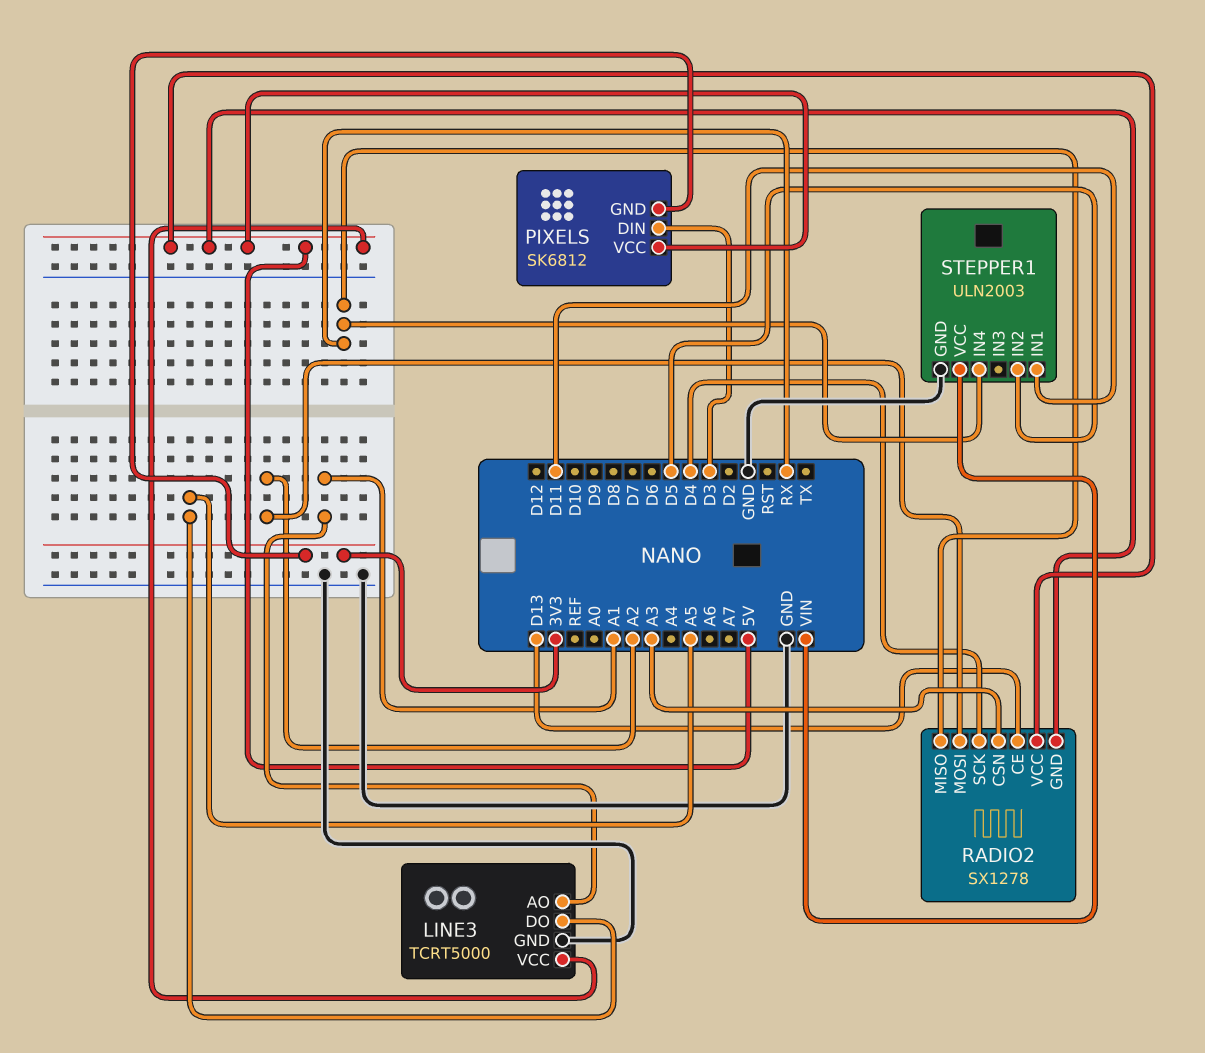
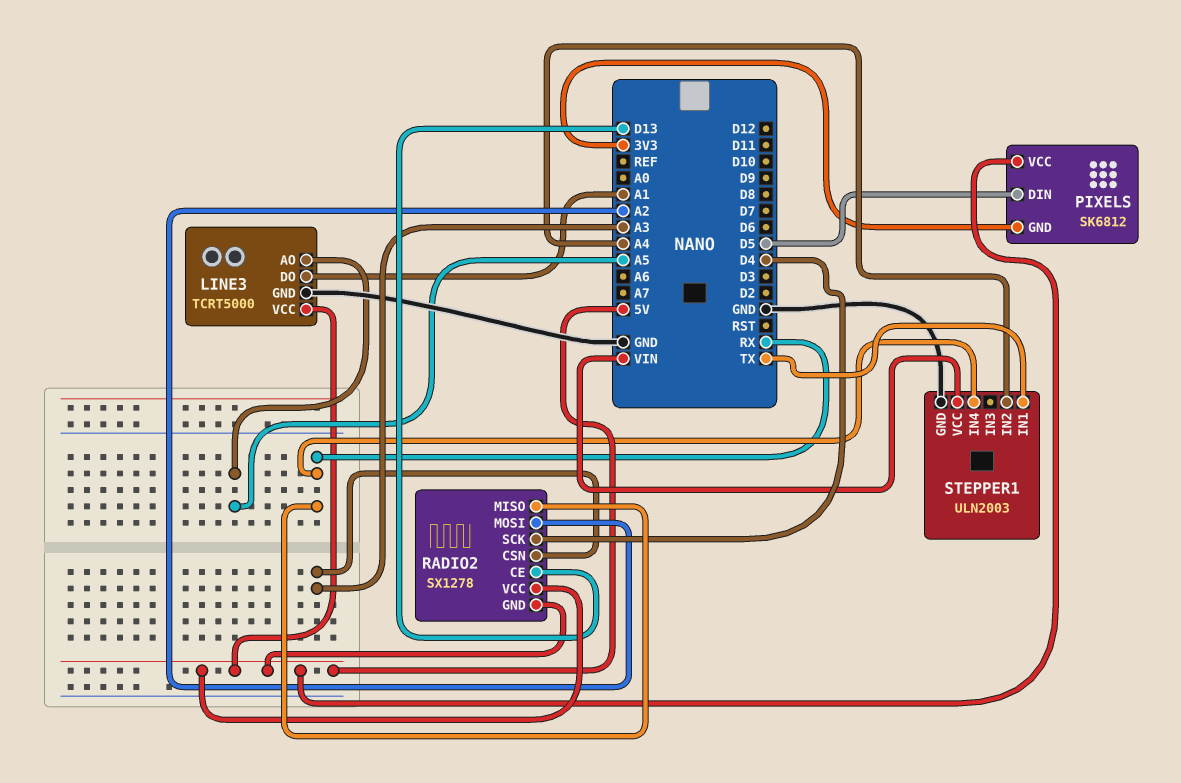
LINE3 pin AO: A1 -> A5
LINE3 pin DO: A5 -> A1
PIXELS pin DIN: D3 -> D5
STEPPER1 pin IN1: D11 -> TX
STEPPER1 pin IN2: D5 -> A4

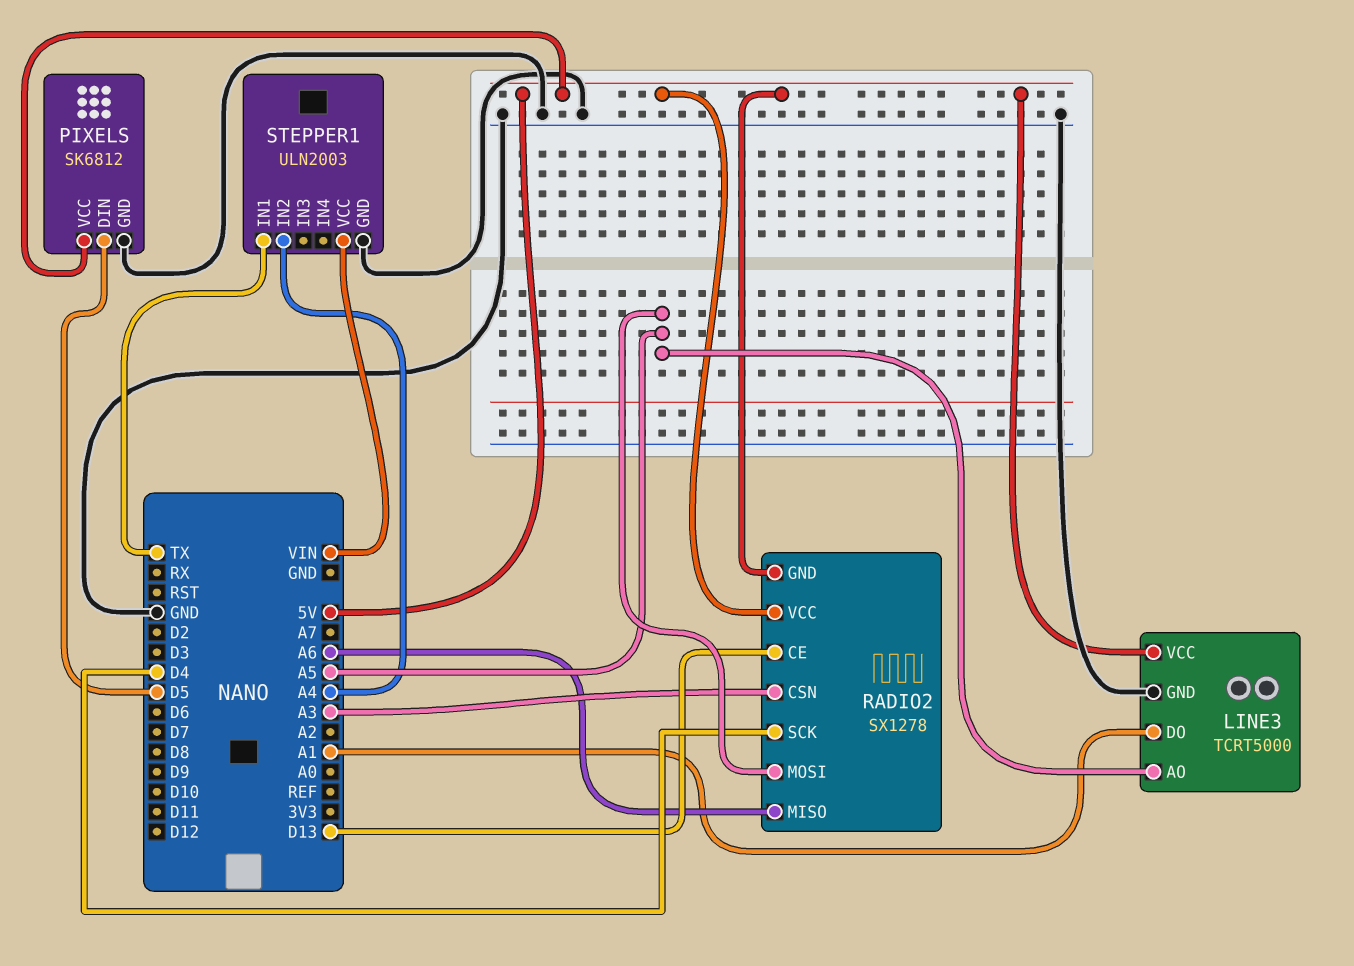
PIXELS pin GND: 3V3 -> GND
RADIO2 pin MISO: RX -> A6
RADIO2 pin MOSI: A2 -> A5
STEPPER1 pin IN4: RX -> none

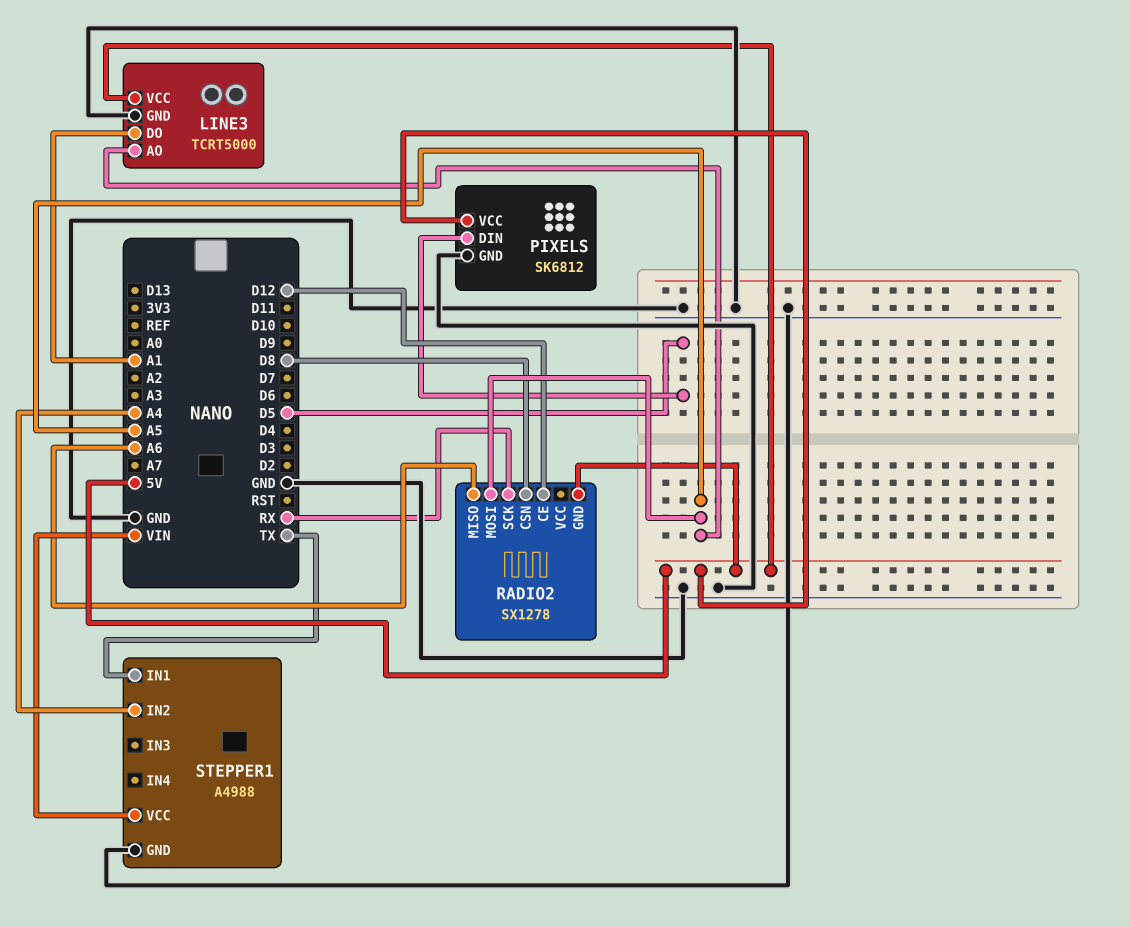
RADIO2 pin CE: D13 -> D12
RADIO2 pin CSN: A3 -> D8
RADIO2 pin SCK: D4 -> RX
RADIO2 pin VCC: 5V -> none
STEPPER1: ULN2003 -> A4988

